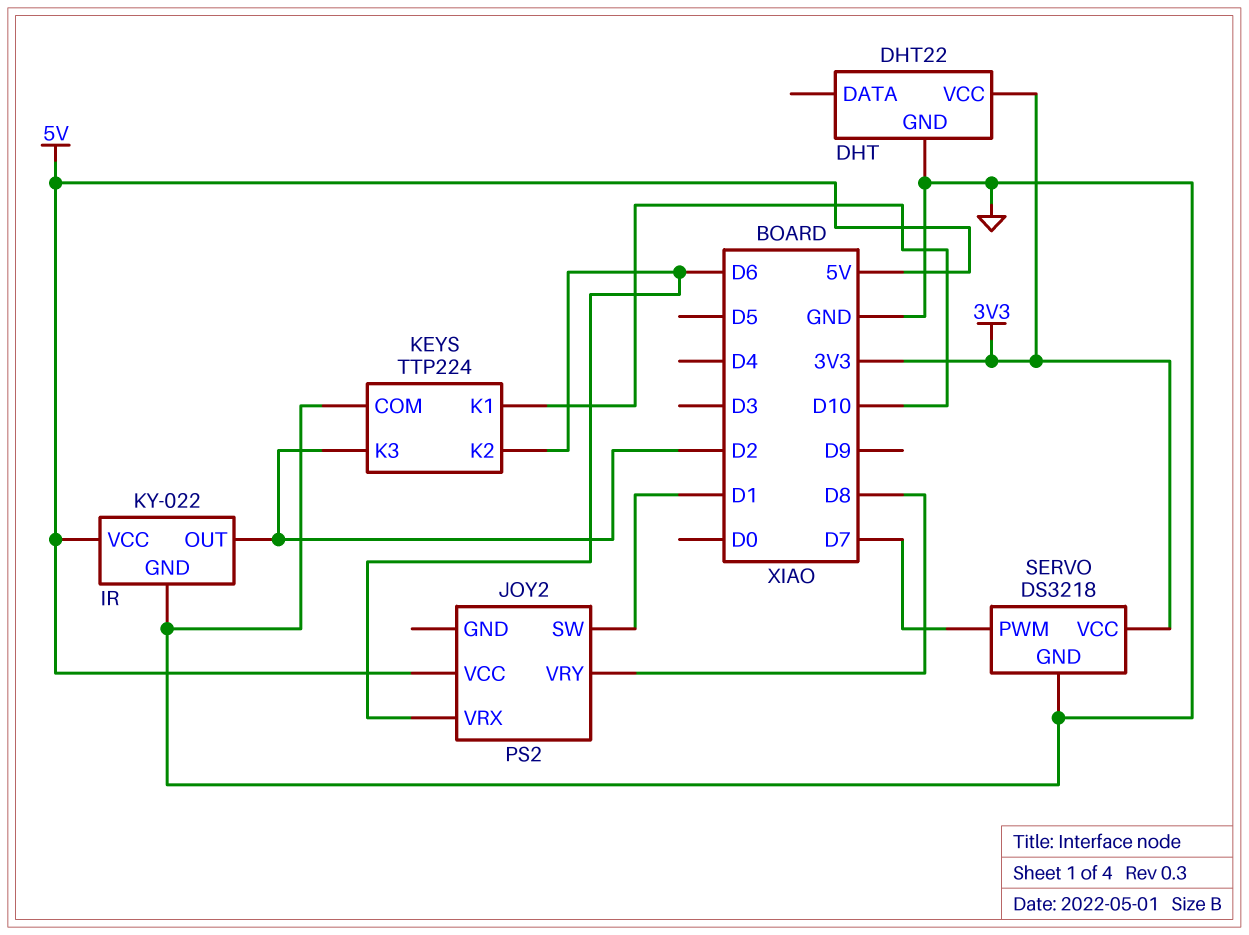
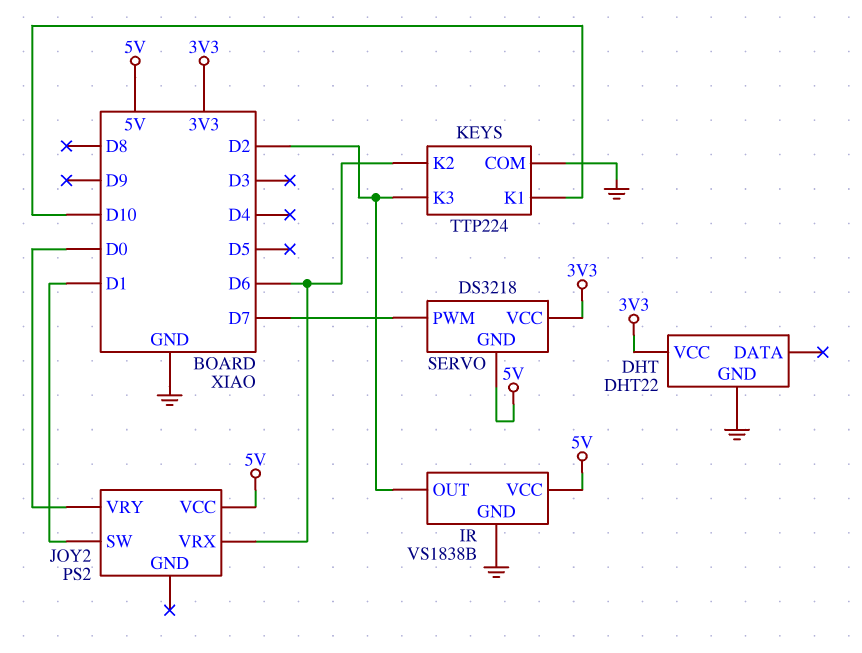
IR: KY-022 -> VS1838B
JOY2 pin VRY: D8 -> D0
SERVO pin GND: GND -> 5V

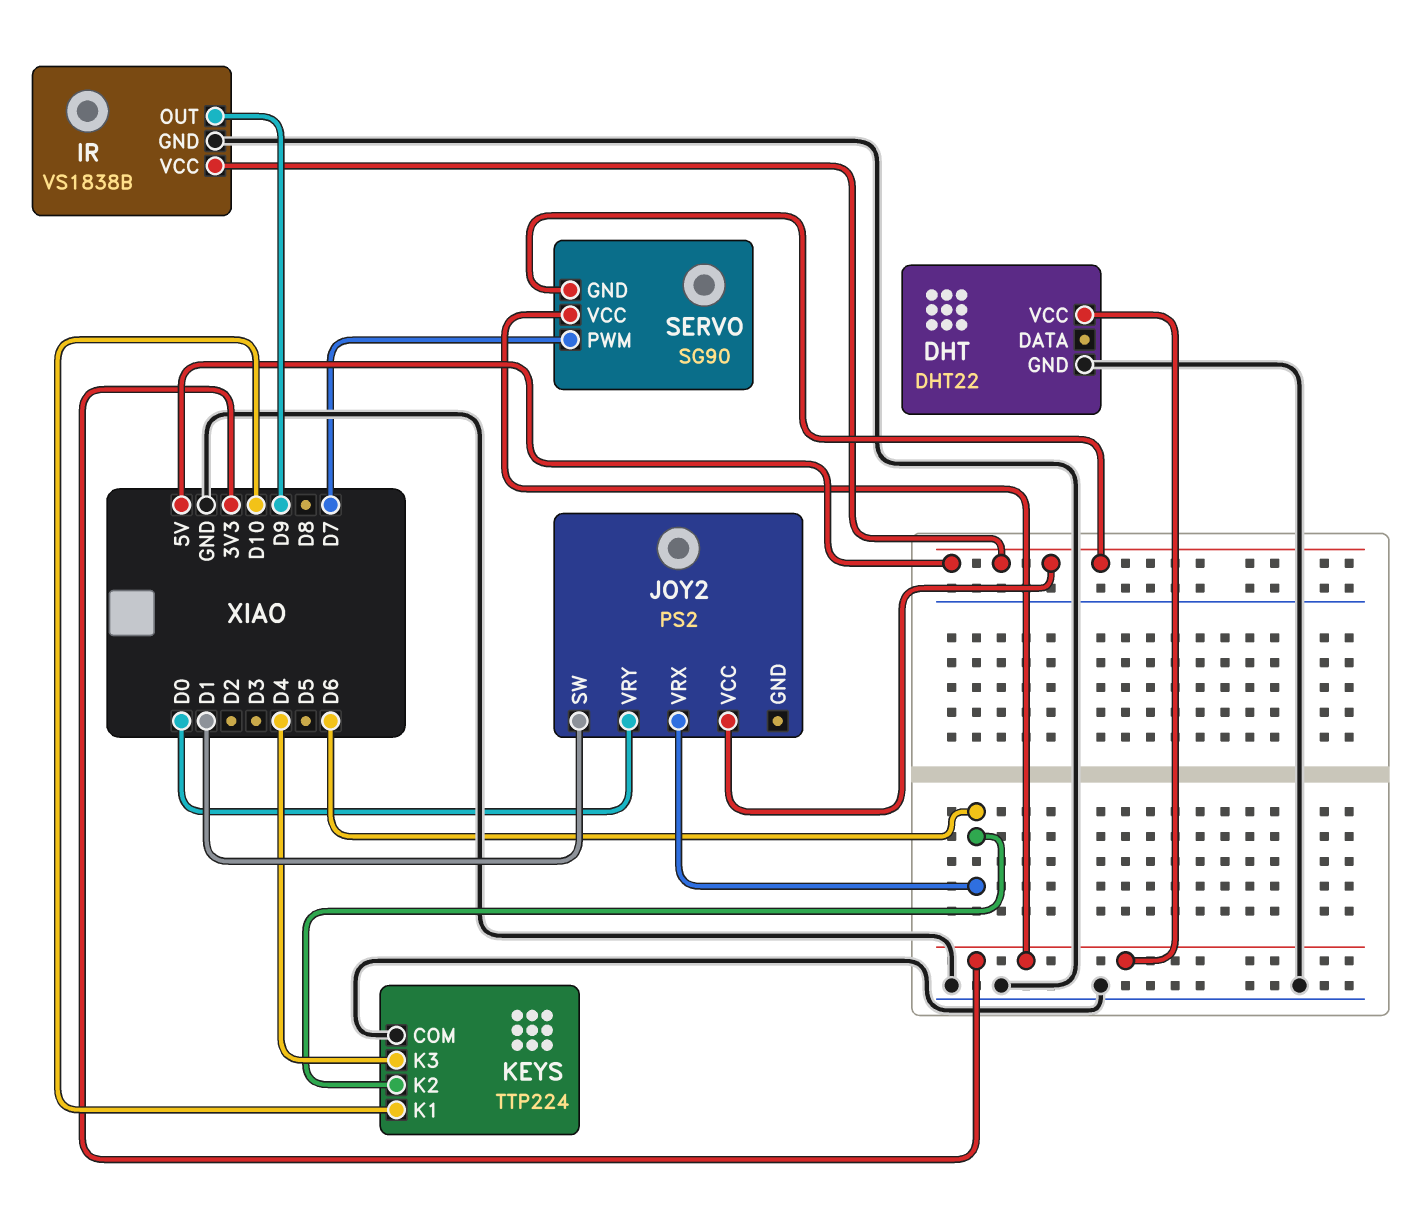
IR pin OUT: D2 -> D9
KEYS pin K3: D2 -> D4
SERVO: DS3218 -> SG90

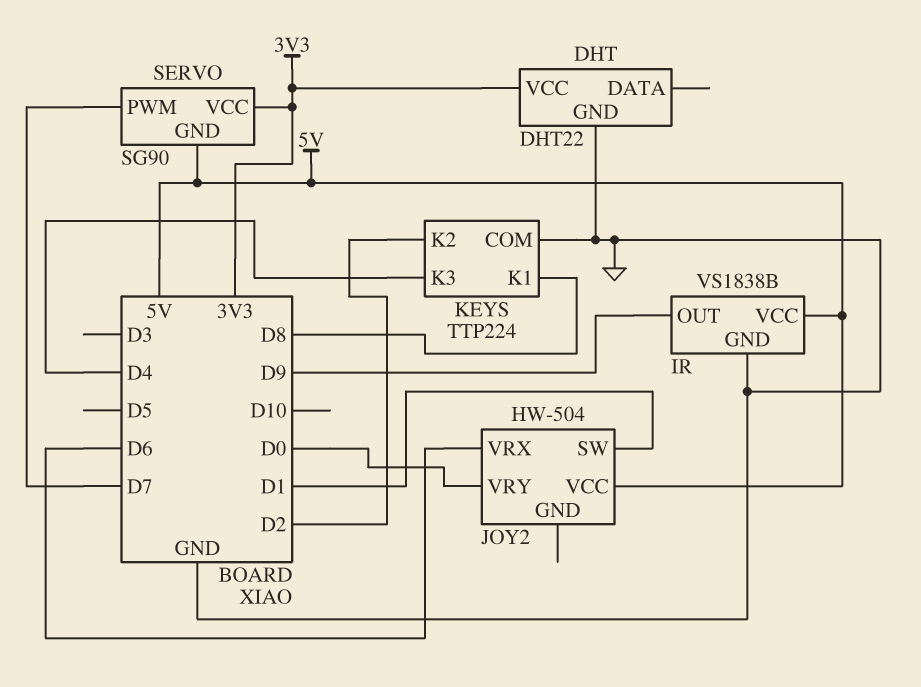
JOY2: PS2 -> HW-504
KEYS pin K1: D10 -> D8
KEYS pin K2: D6 -> D2

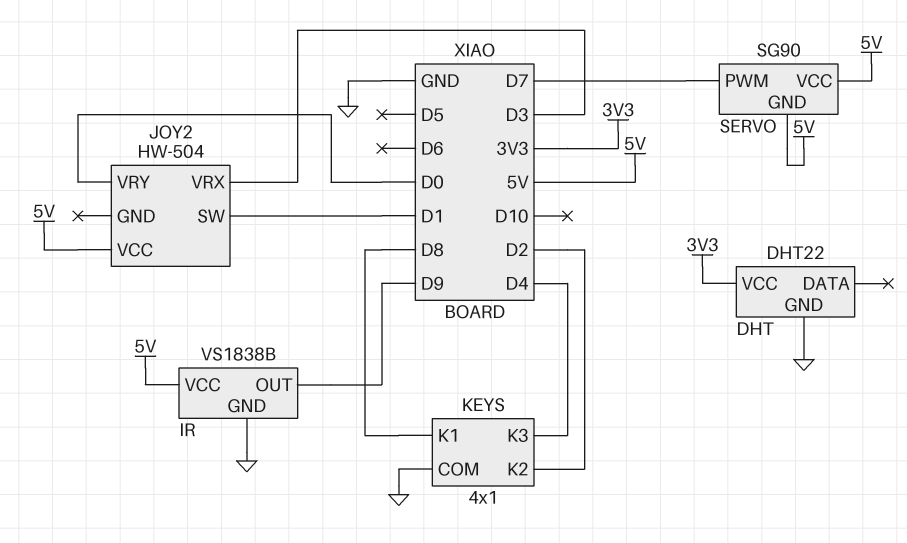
JOY2 pin VRX: D6 -> D3
KEYS: TTP224 -> 4x1
SERVO pin VCC: 3V3 -> 5V

